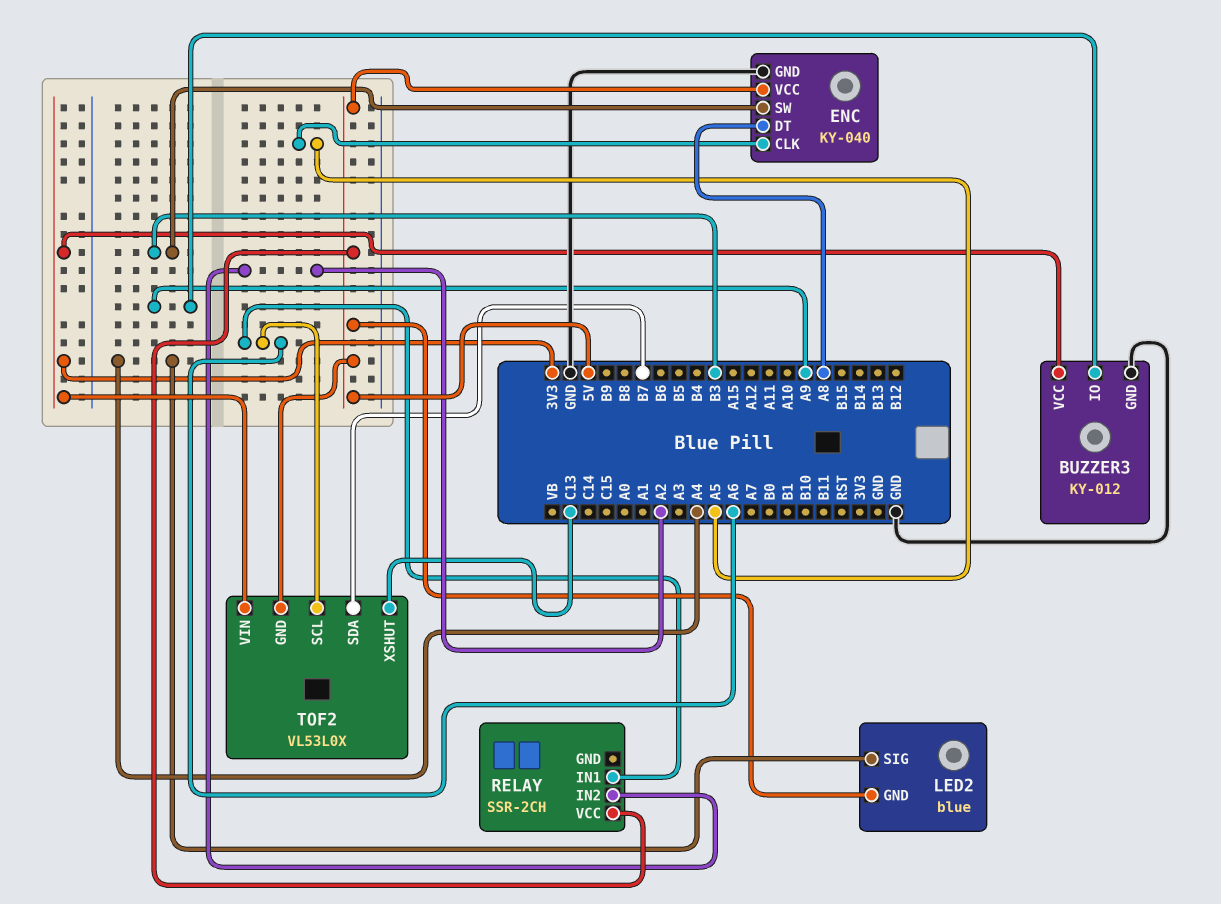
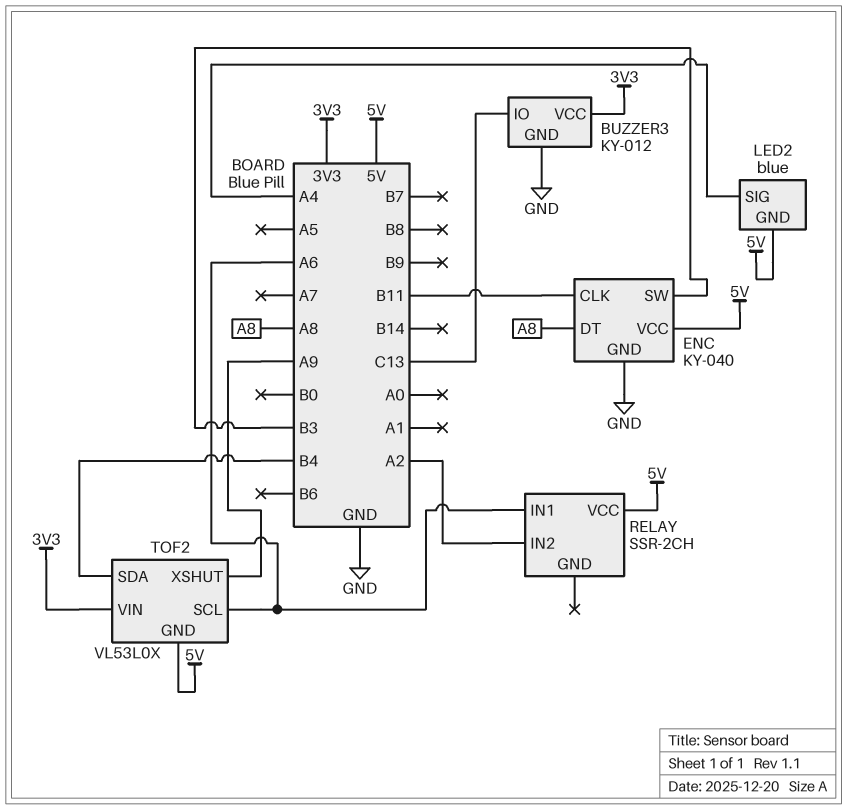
BUZZER3 pin IO: A9 -> C13
ENC pin CLK: A5 -> B11
TOF2 pin SDA: B7 -> B4
TOF2 pin XSHUT: C13 -> A9

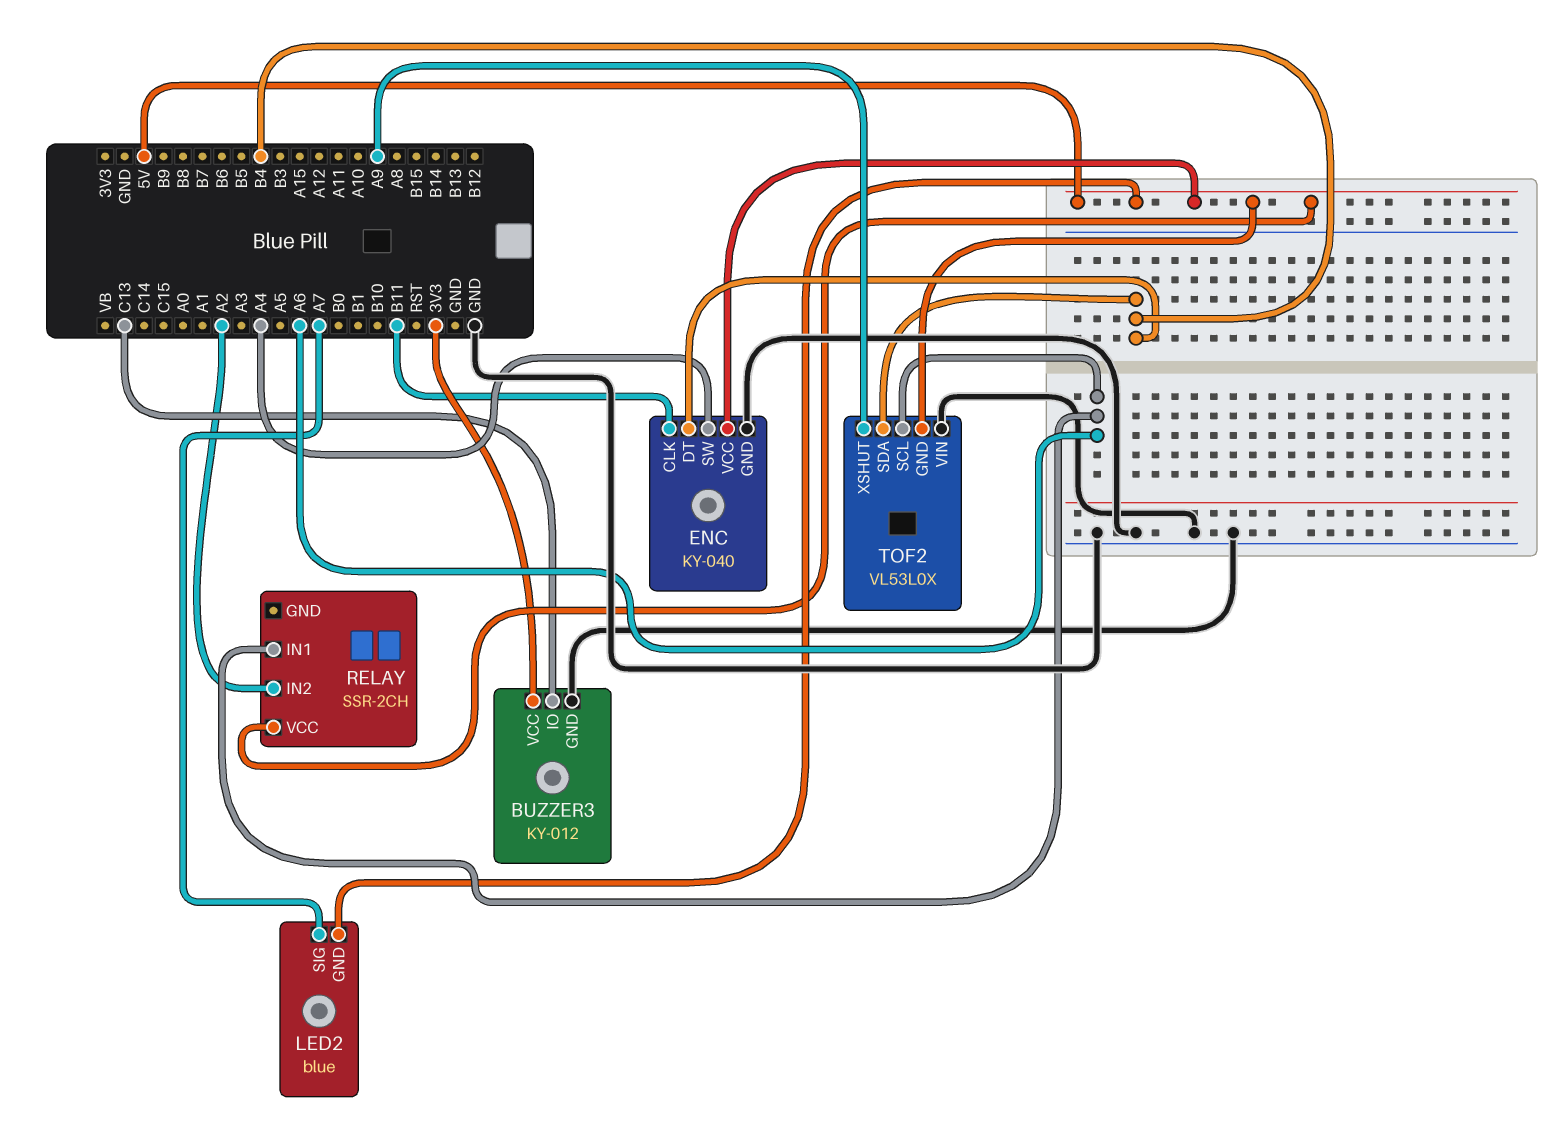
ENC pin DT: A8 -> B4
ENC pin SW: B3 -> A4
LED2 pin SIG: A4 -> A7
TOF2 pin VIN: 3V3 -> GND

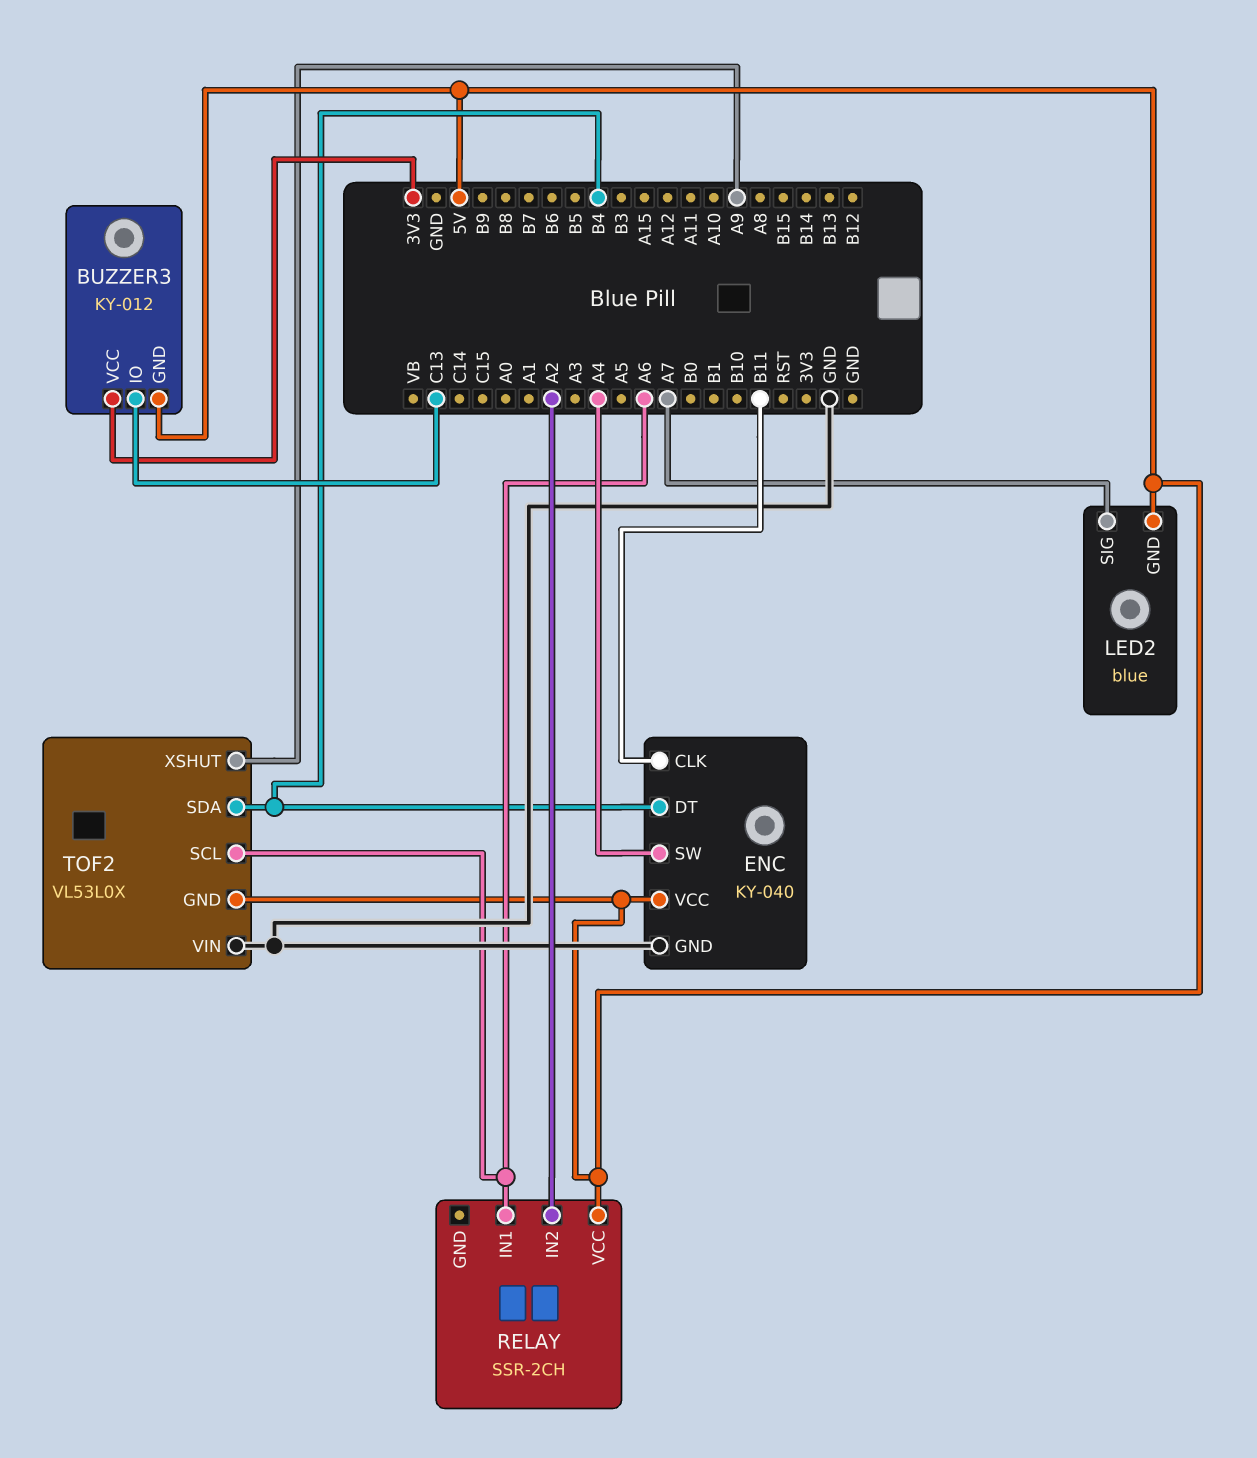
BUZZER3 pin GND: GND -> 5V

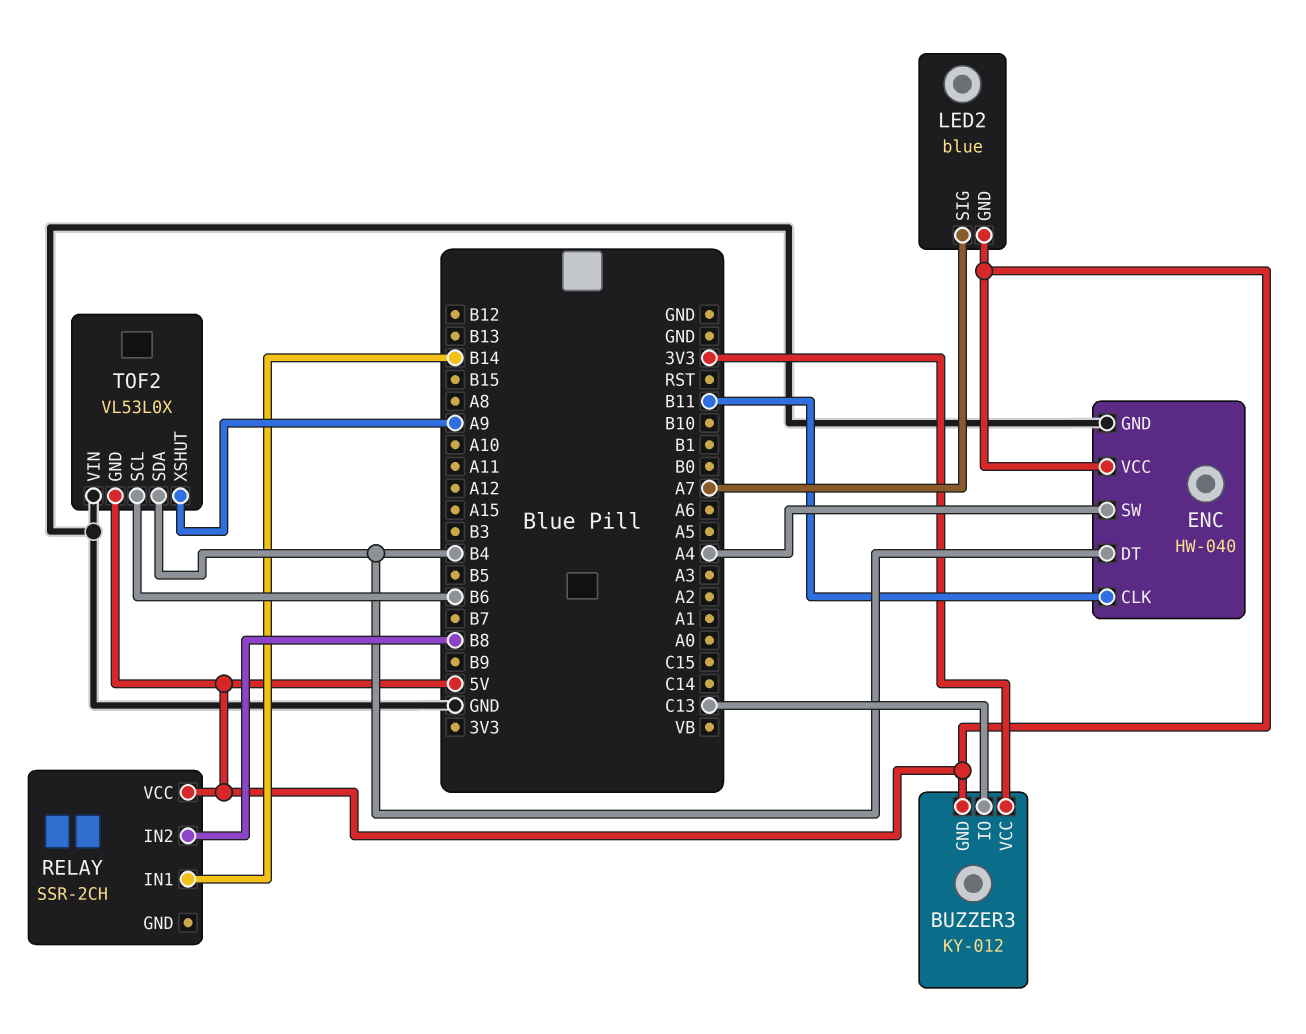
ENC: KY-040 -> HW-040
RELAY pin IN1: A6 -> B14
RELAY pin IN2: A2 -> B8
TOF2 pin SCL: A6 -> B6

